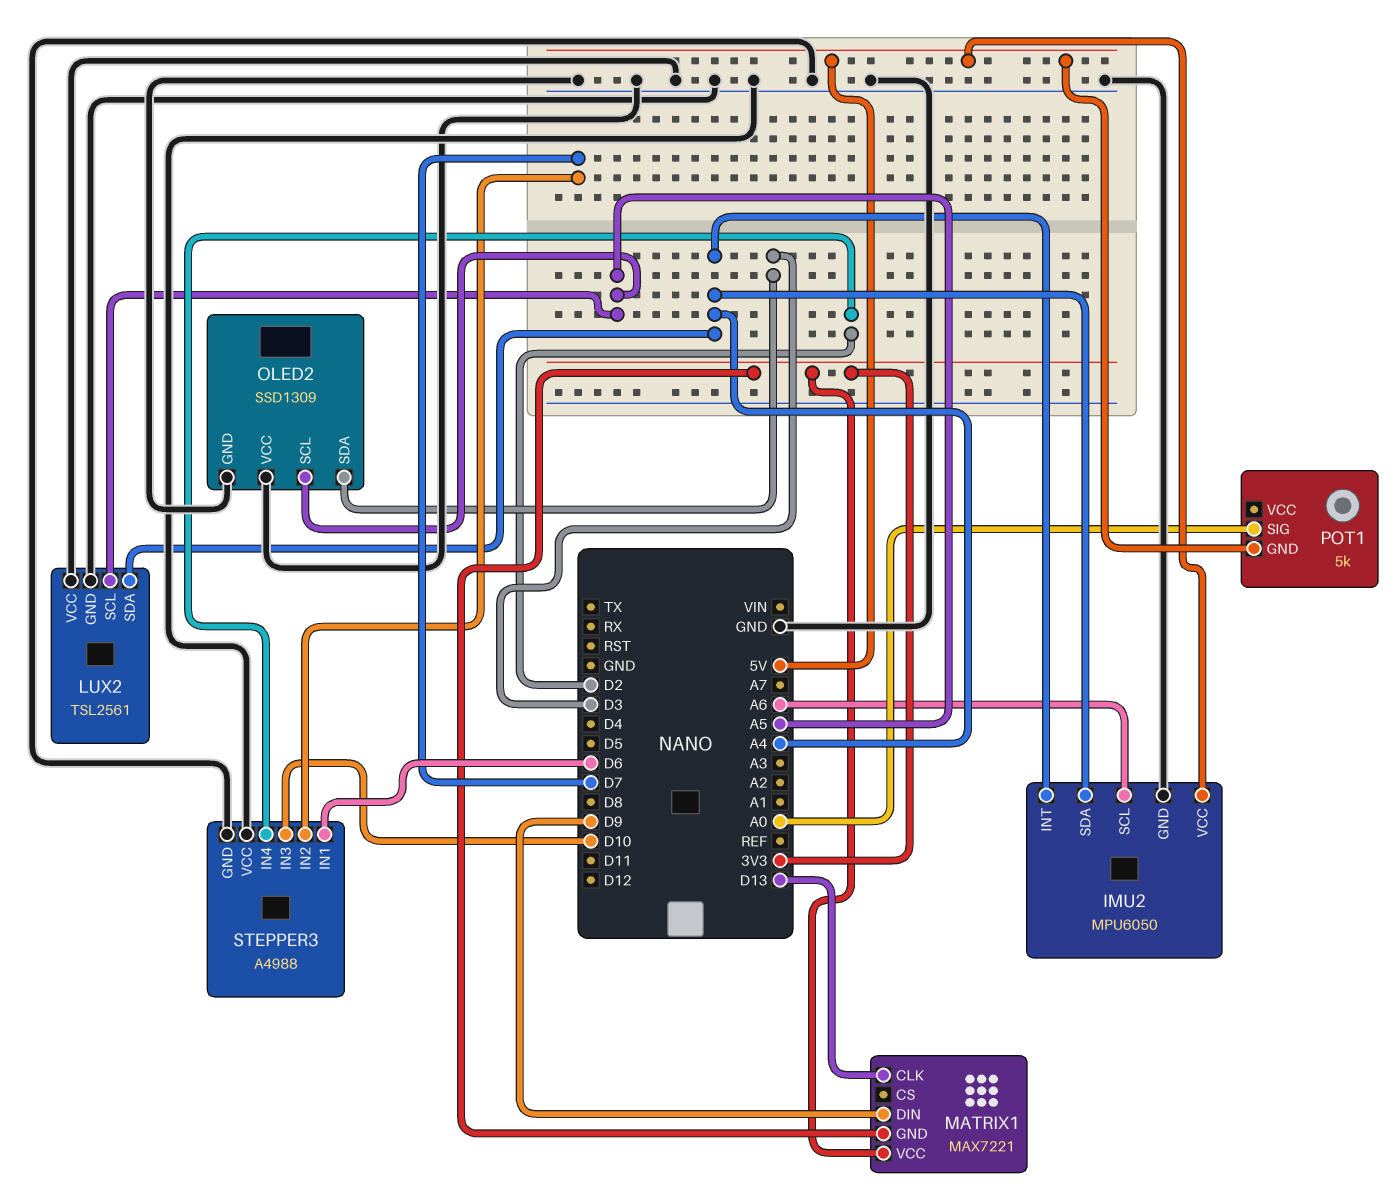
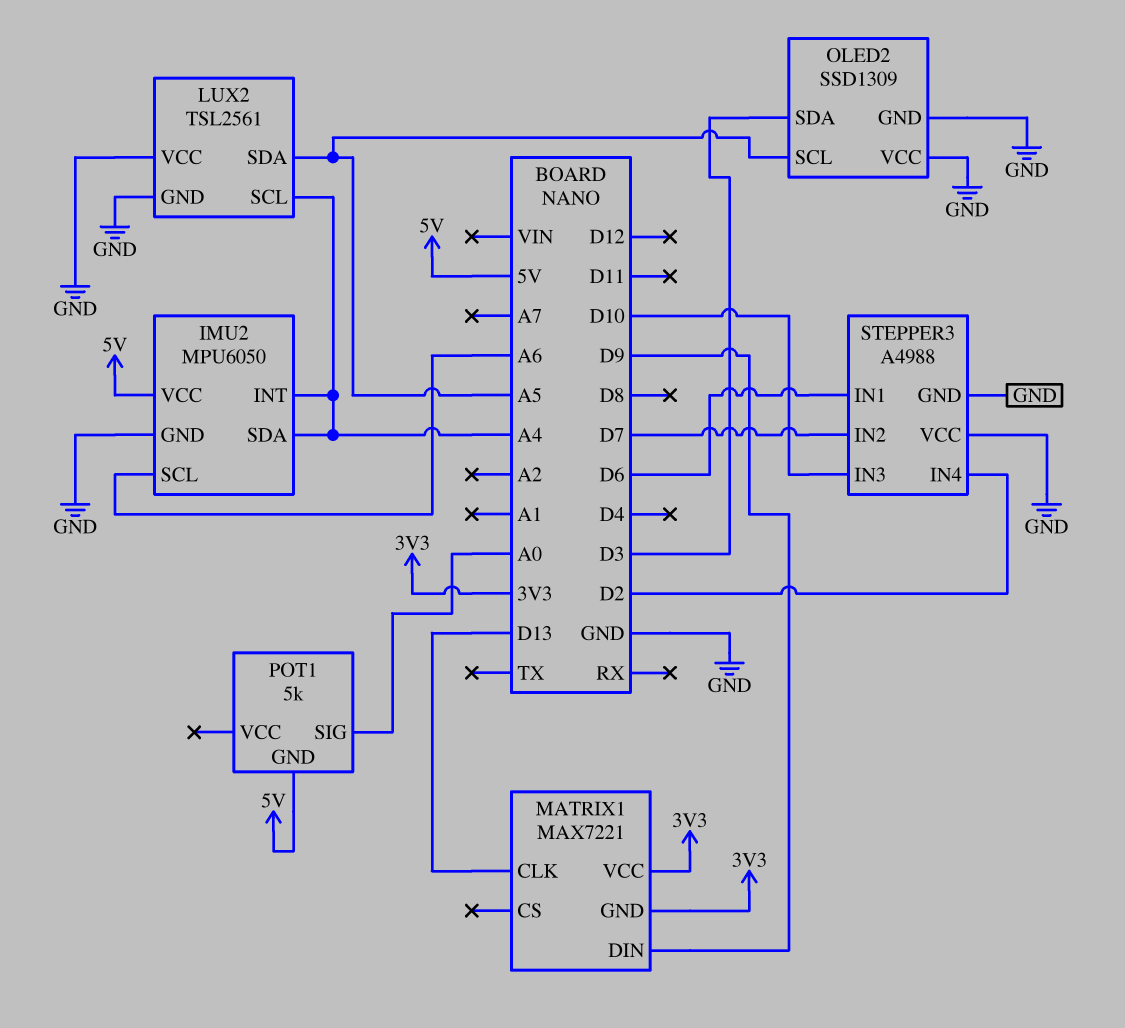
LUX2 pin SCL: A5 -> A4
LUX2 pin SDA: A4 -> A5

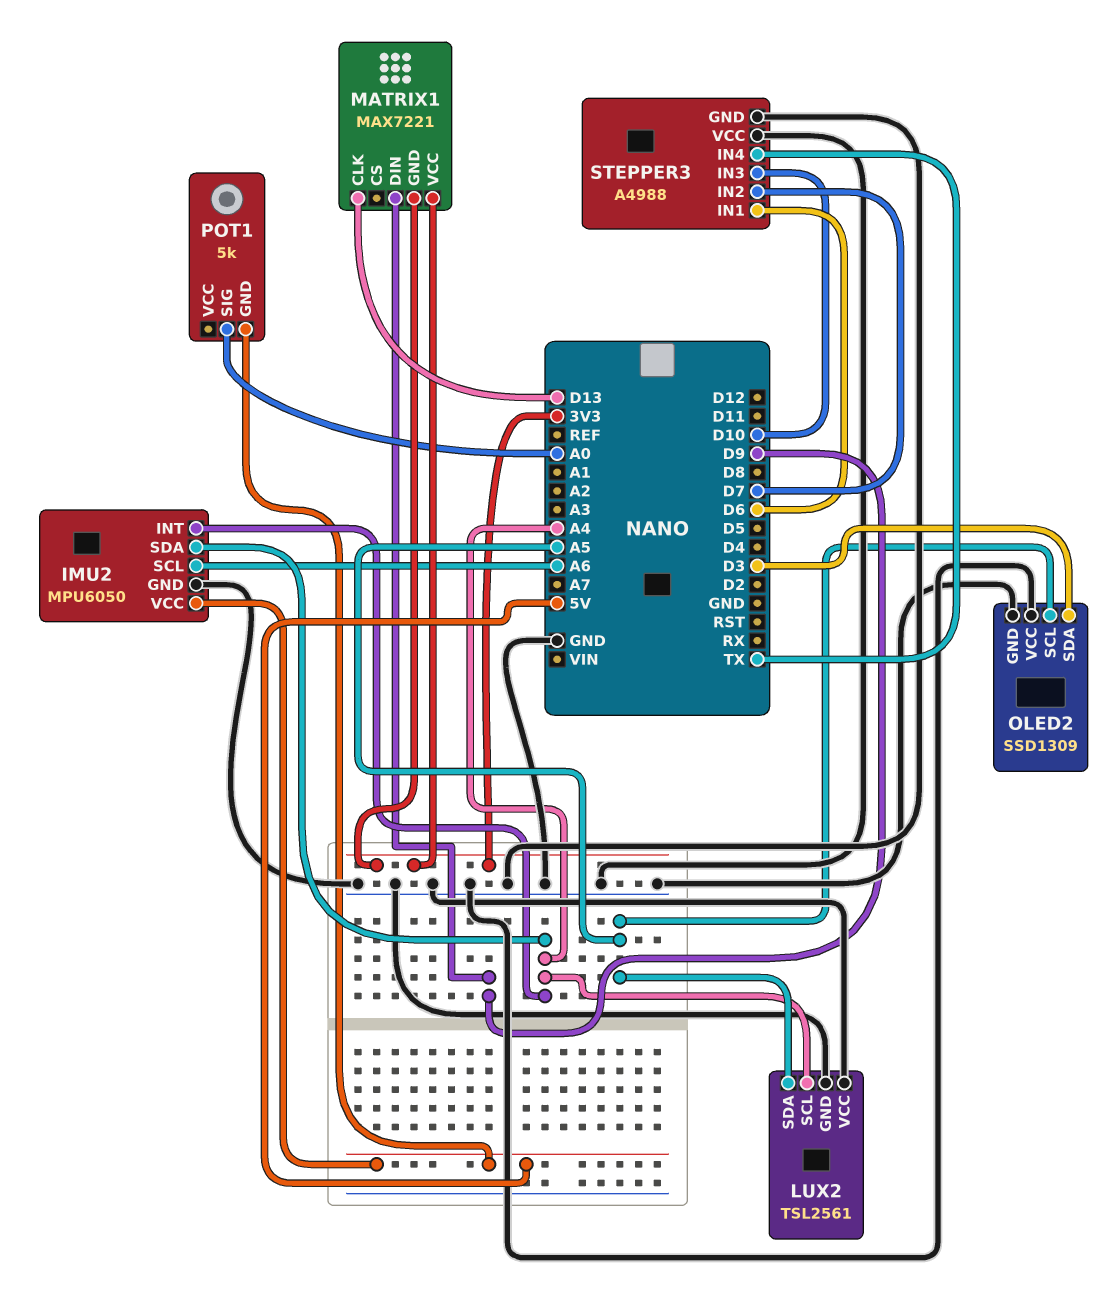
STEPPER3 pin IN4: D2 -> TX

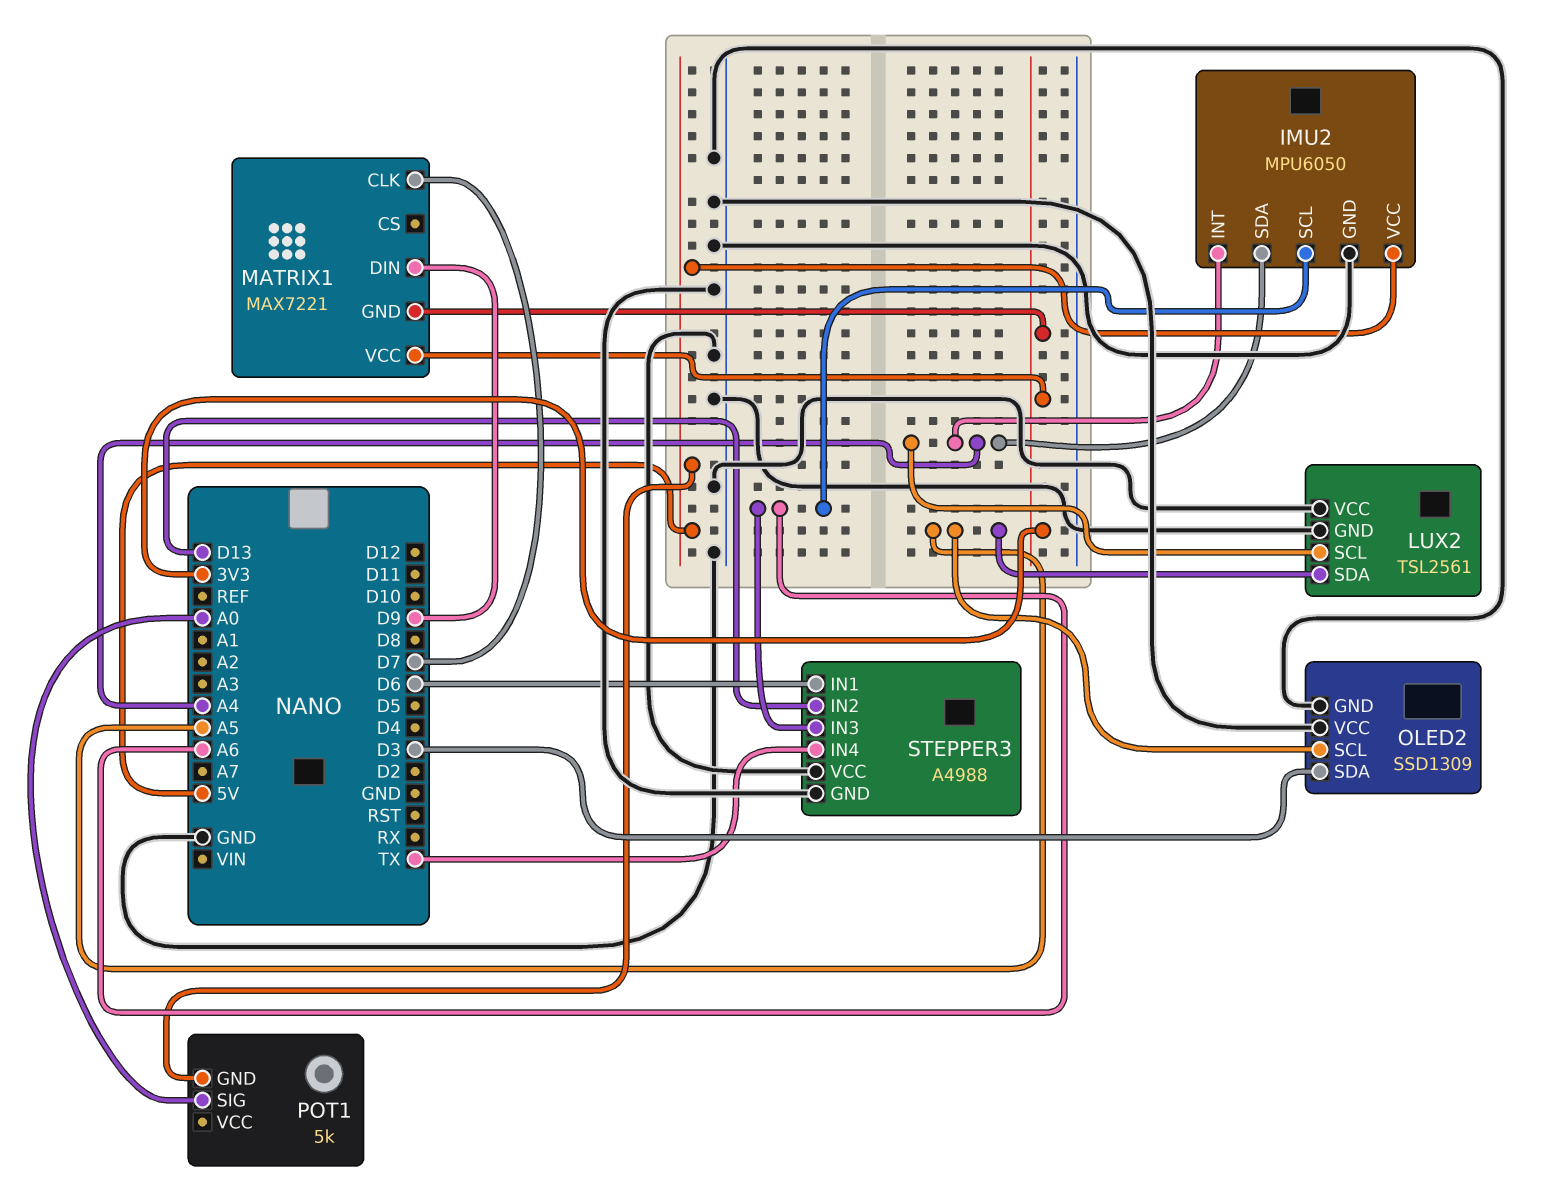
MATRIX1 pin CLK: D13 -> D7
STEPPER3 pin IN2: D7 -> D13
STEPPER3 pin IN3: D10 -> A6

